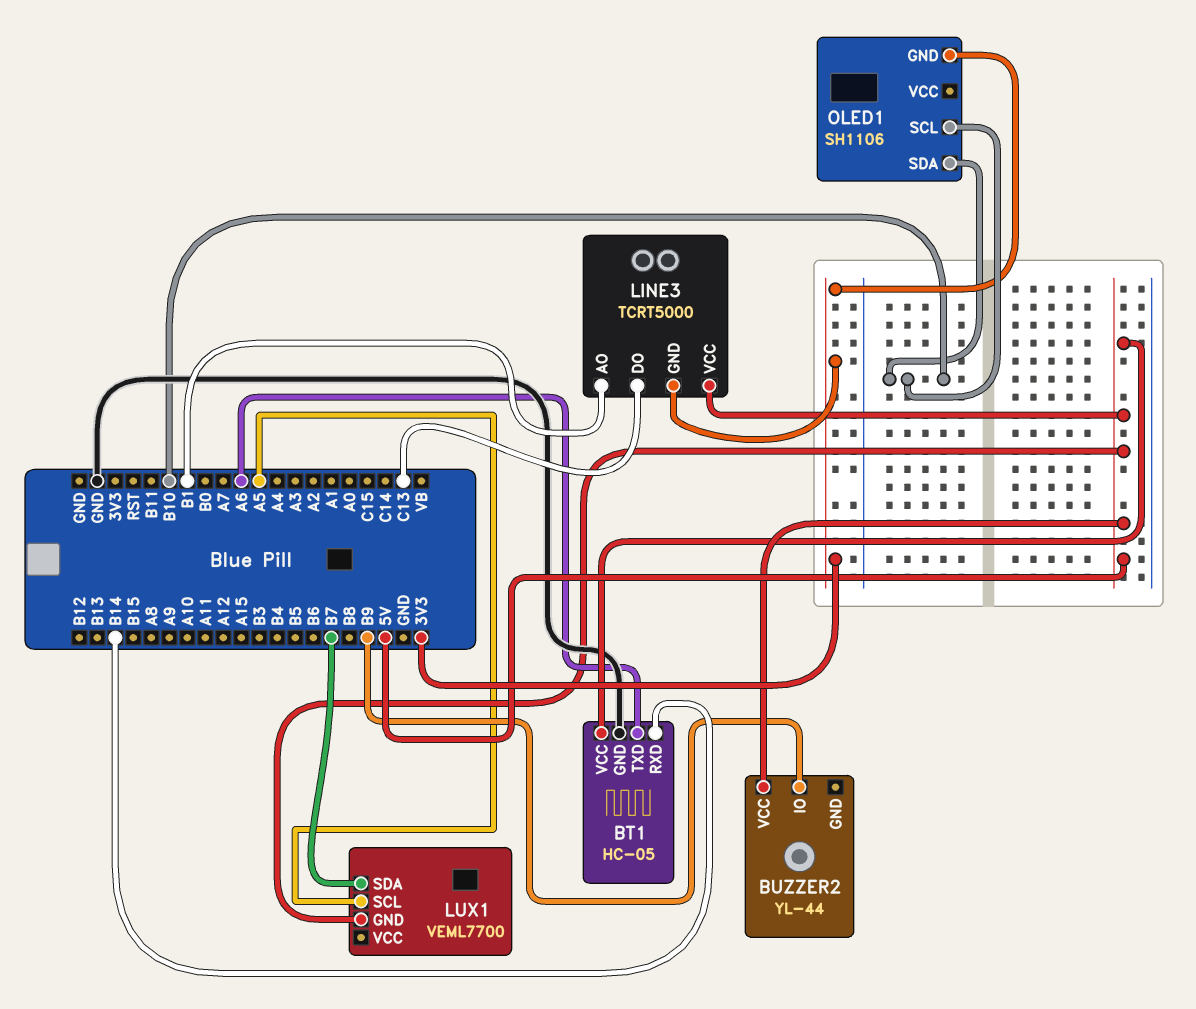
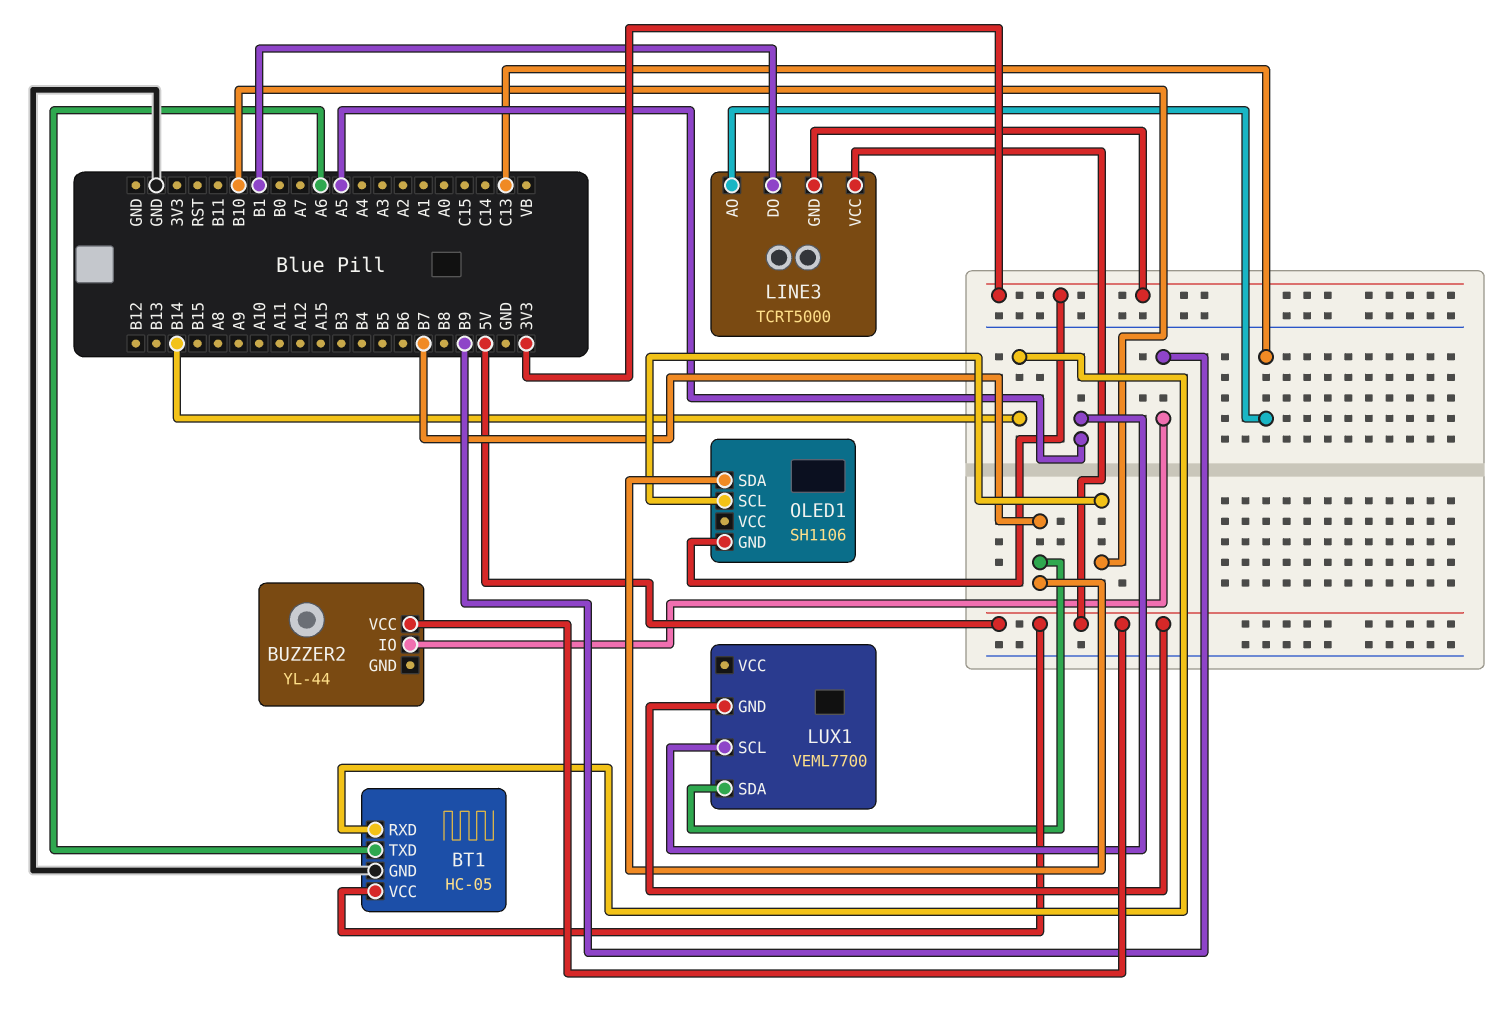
LINE3 pin AO: B1 -> C13
LINE3 pin DO: C13 -> B1
OLED1 pin SDA: B10 -> B7

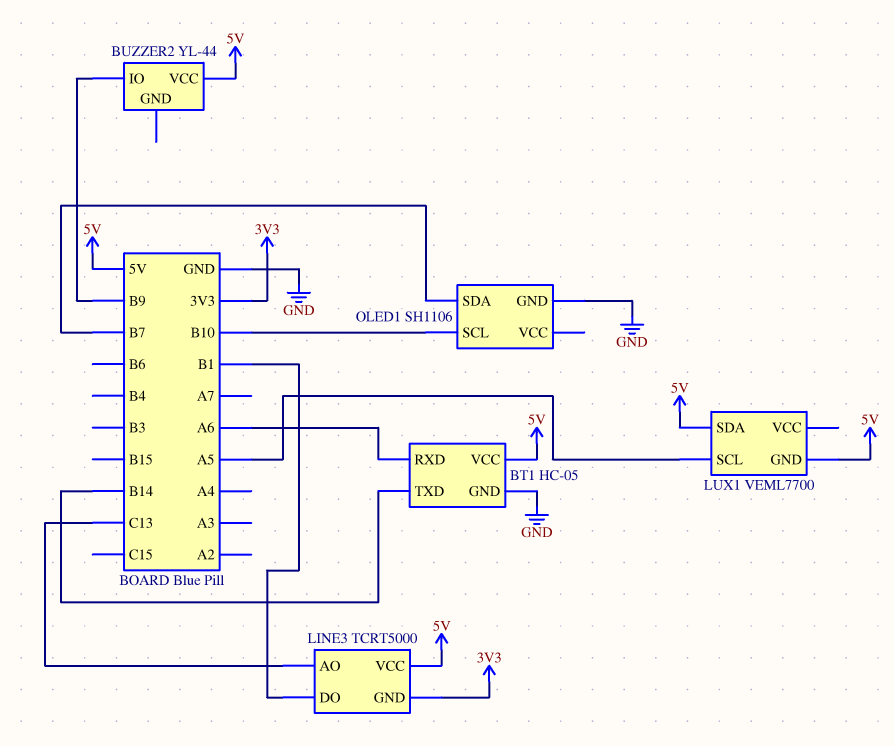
BT1 pin RXD: B14 -> A6
BT1 pin TXD: A6 -> B14
LUX1 pin SDA: B7 -> 5V
OLED1 pin GND: 3V3 -> GND

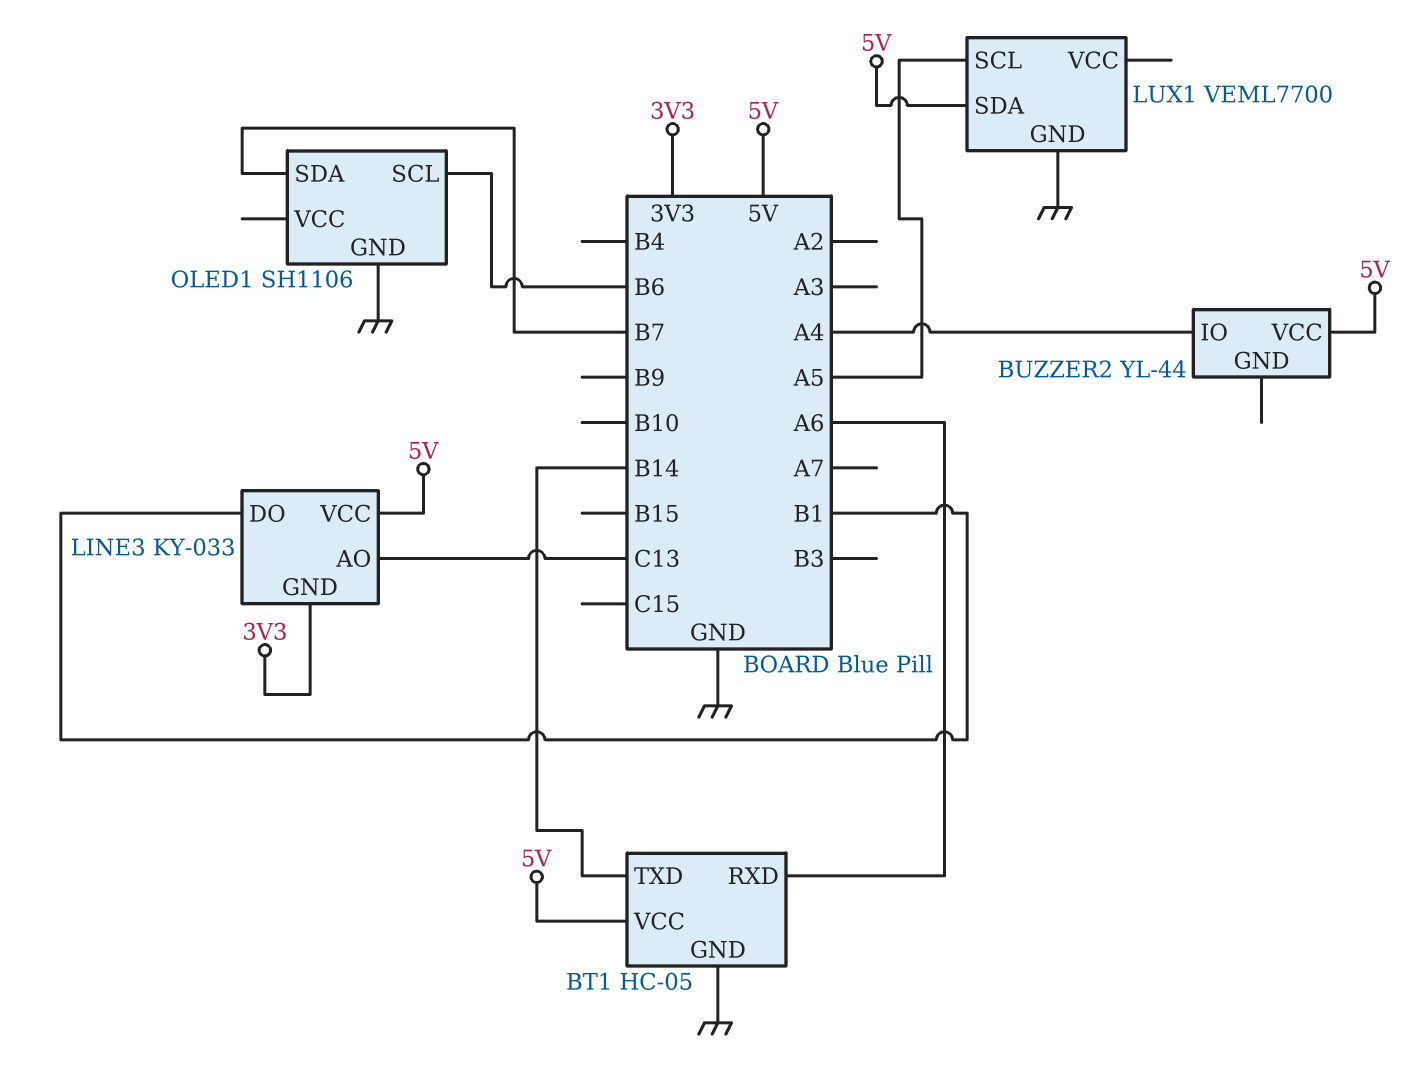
BUZZER2 pin IO: B9 -> A4
LINE3: TCRT5000 -> KY-033
LUX1 pin GND: 5V -> GND
OLED1 pin SCL: B10 -> B6

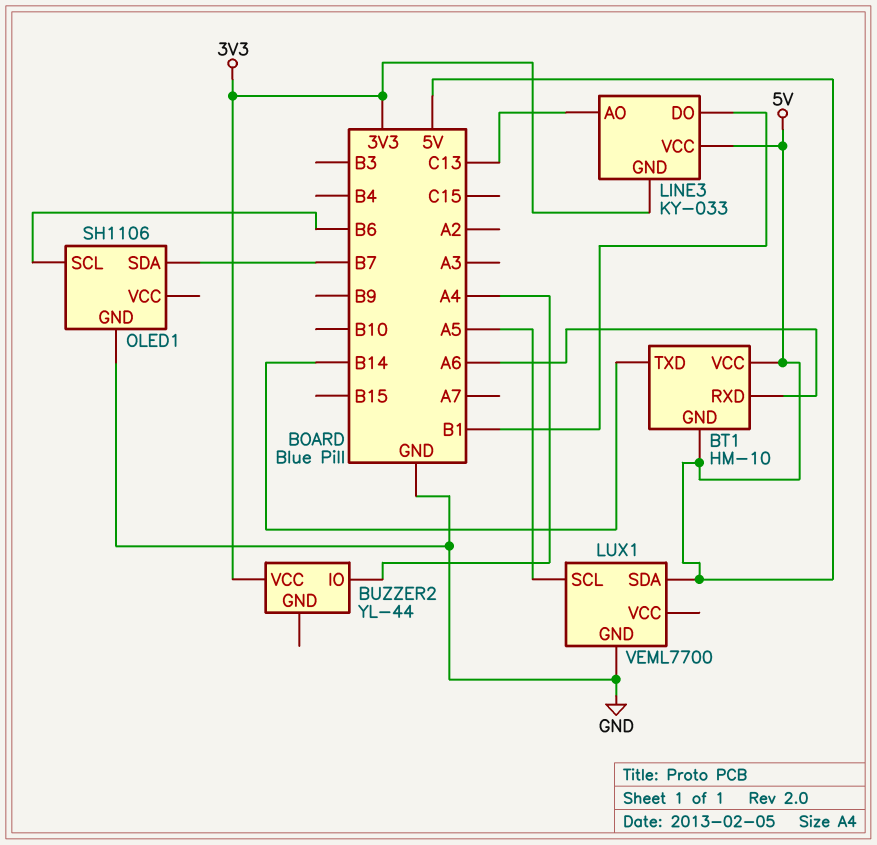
BT1: HC-05 -> HM-10
BT1 pin GND: GND -> 5V
BUZZER2 pin VCC: 5V -> 3V3

